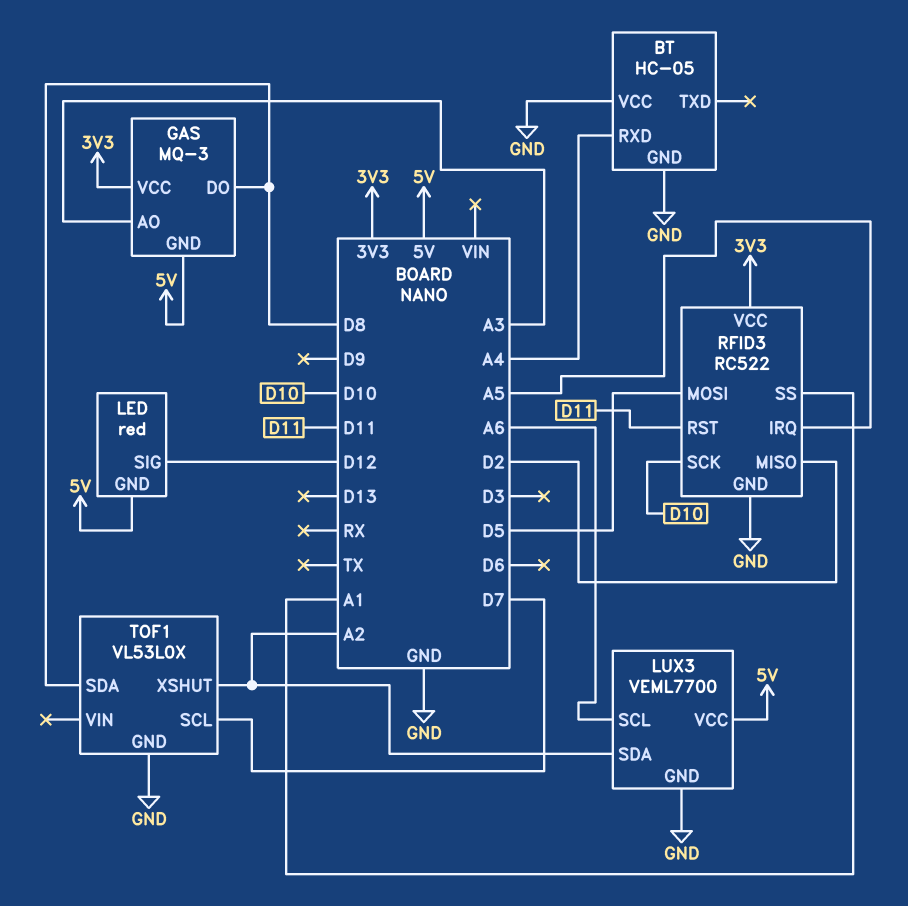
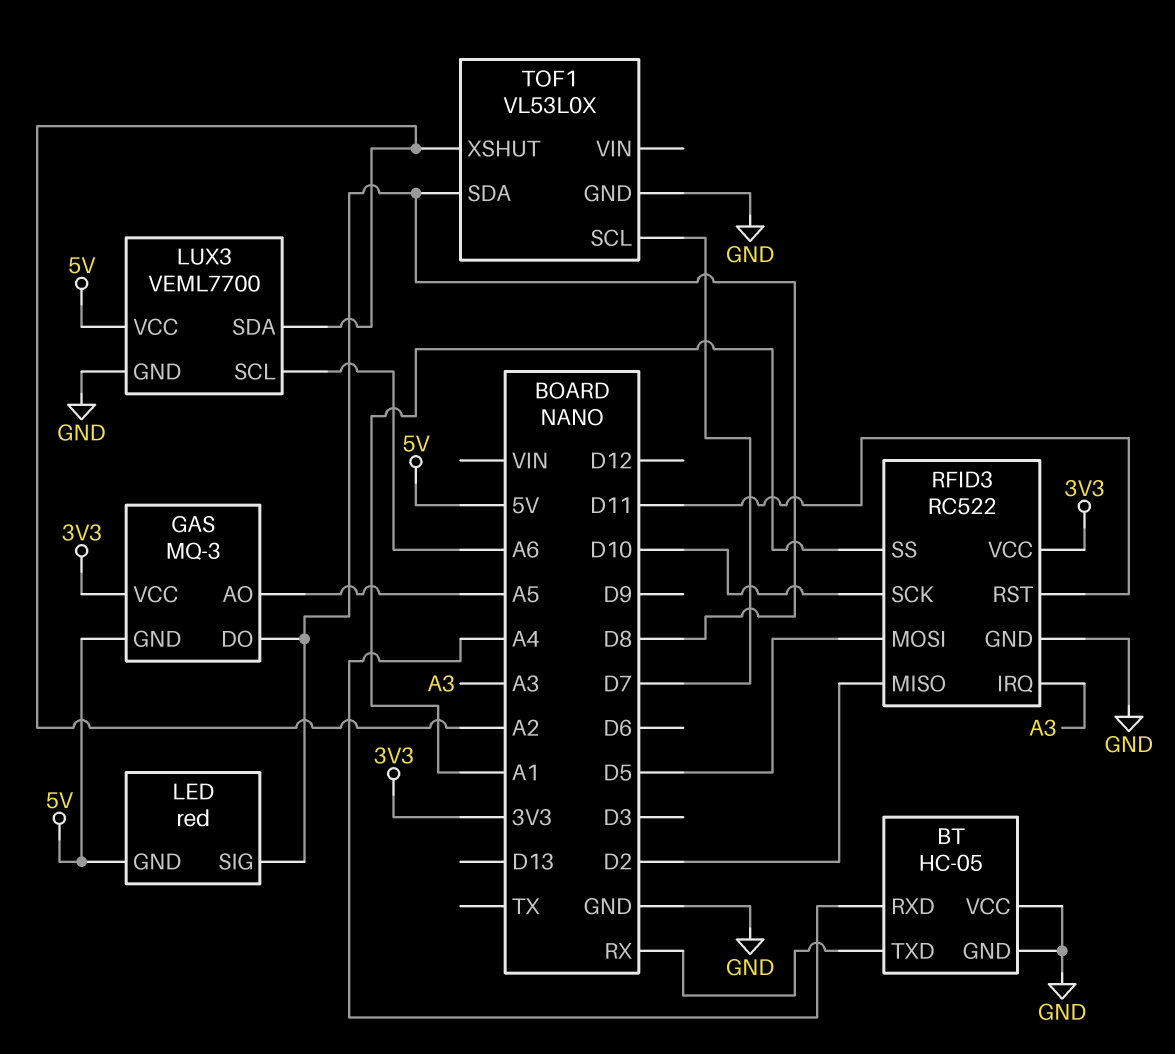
BT pin TXD: none -> RX
GAS pin AO: A3 -> A5
LED pin SIG: D12 -> D8
RFID3 pin IRQ: A5 -> A3

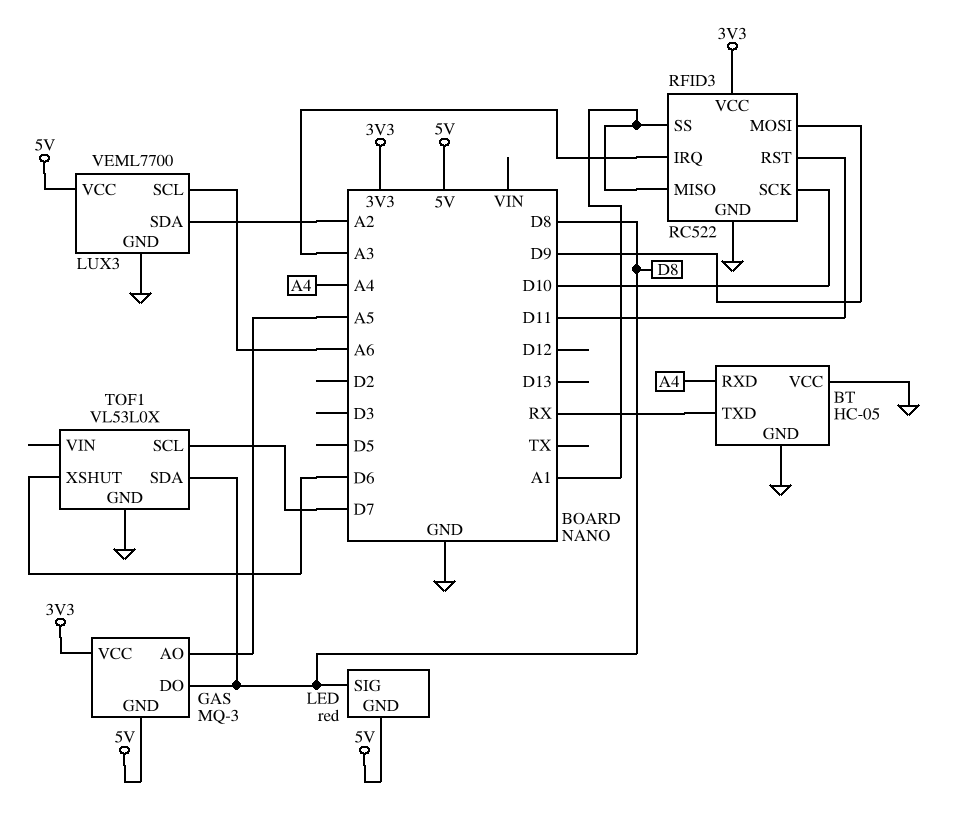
RFID3 pin MISO: D2 -> A1
RFID3 pin MOSI: D5 -> D9
TOF1 pin XSHUT: A2 -> D6

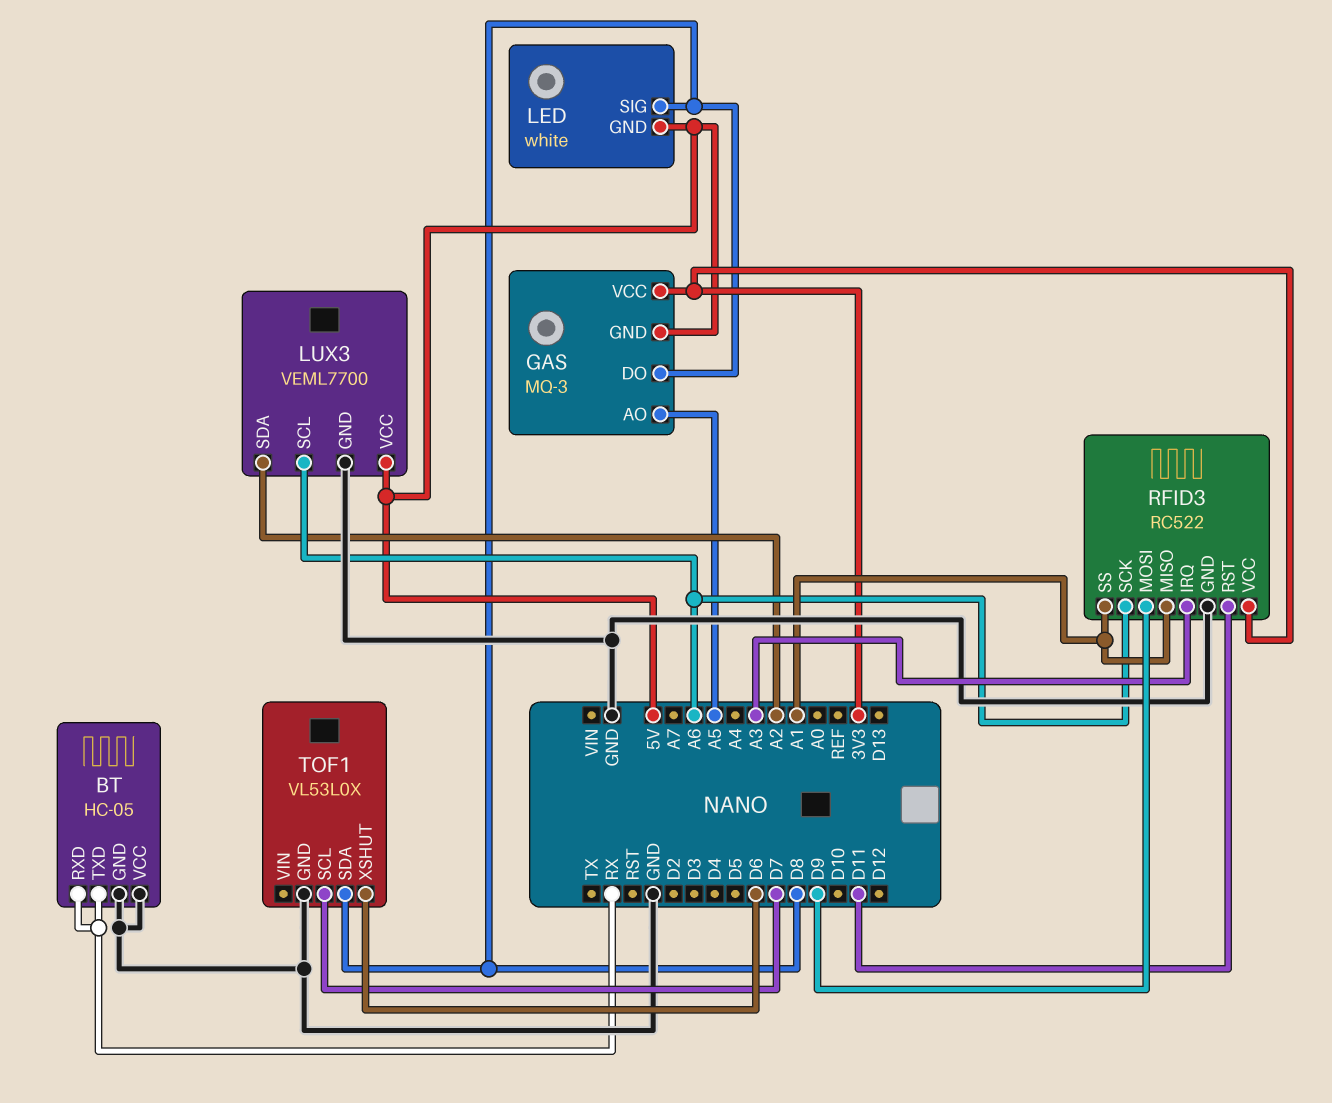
BT pin RXD: A4 -> RX
LED: red -> white
RFID3 pin SCK: D10 -> A6

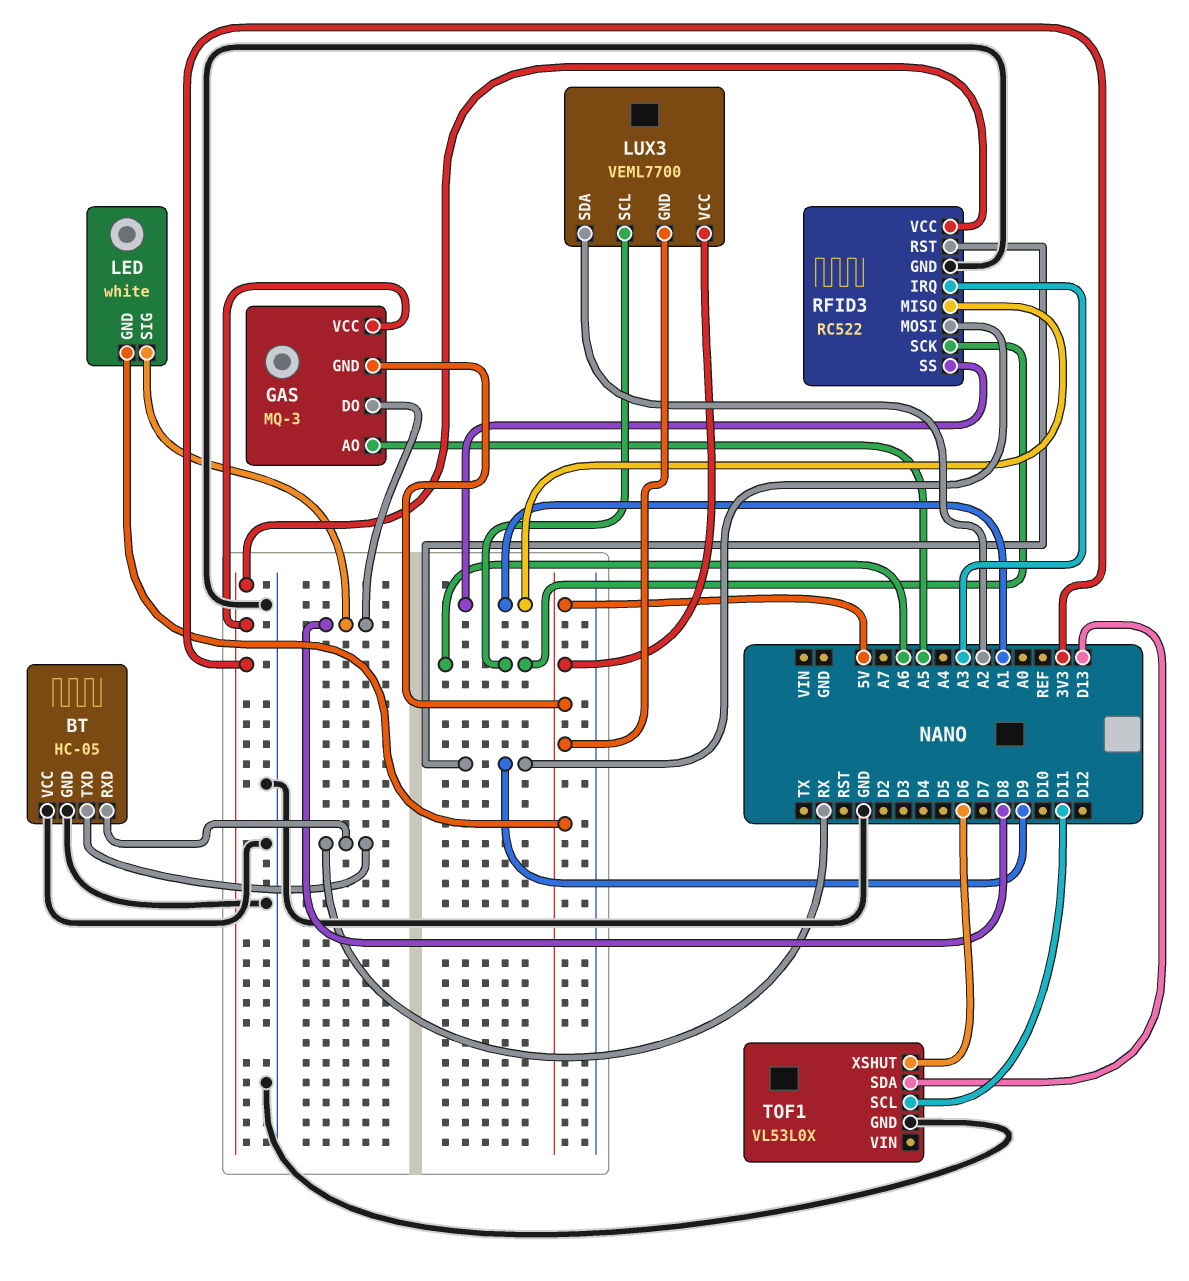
LUX3 pin GND: GND -> 5V
RFID3 pin RST: D11 -> D9
TOF1 pin SCL: D7 -> D11
TOF1 pin SDA: D8 -> D13

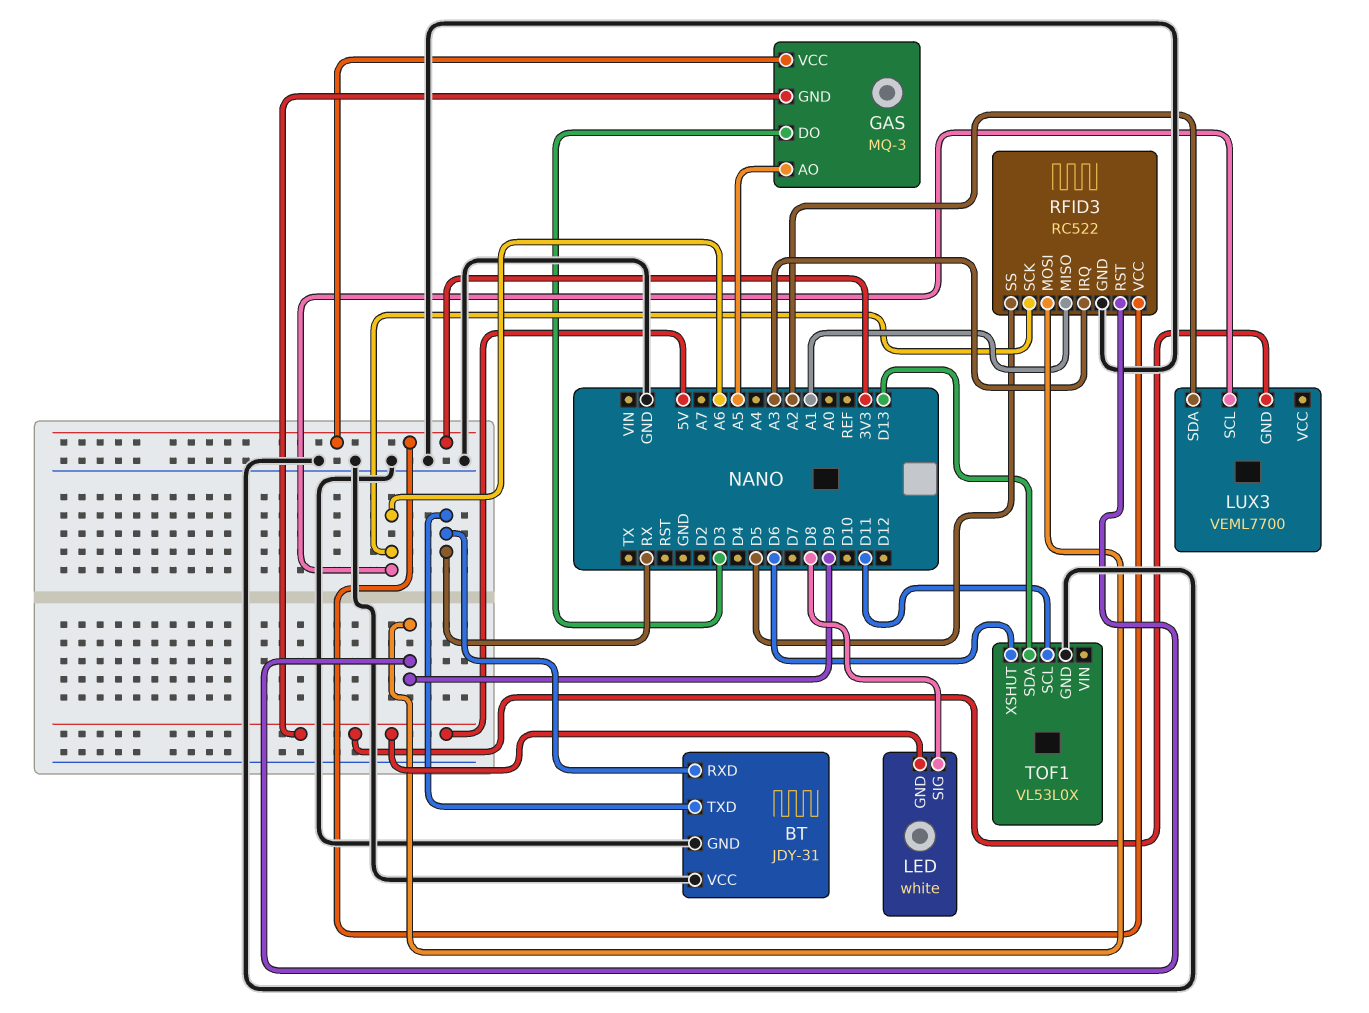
BT: HC-05 -> JDY-31
GAS pin DO: D8 -> D3
LUX3 pin VCC: 5V -> none
RFID3 pin SS: A1 -> D5

